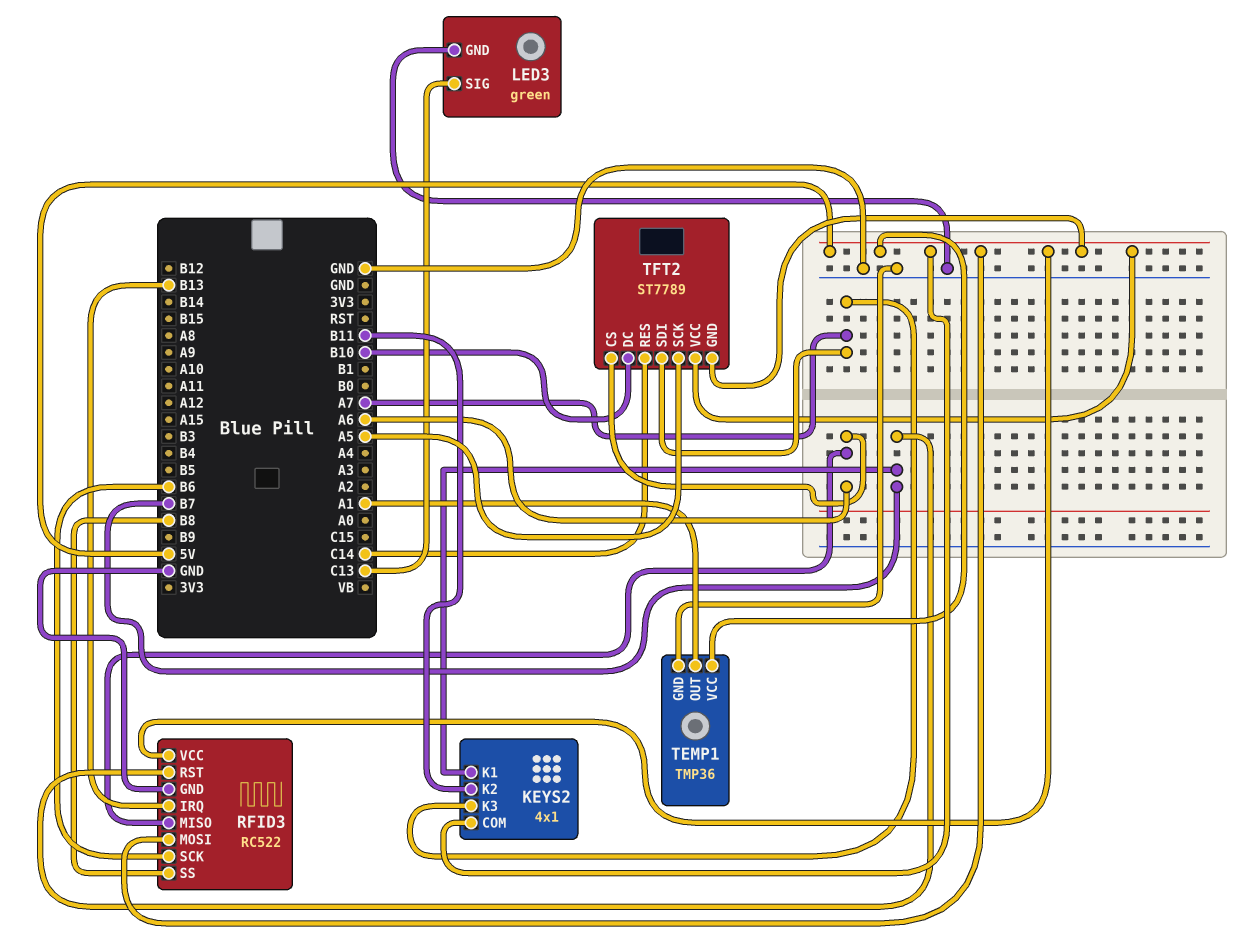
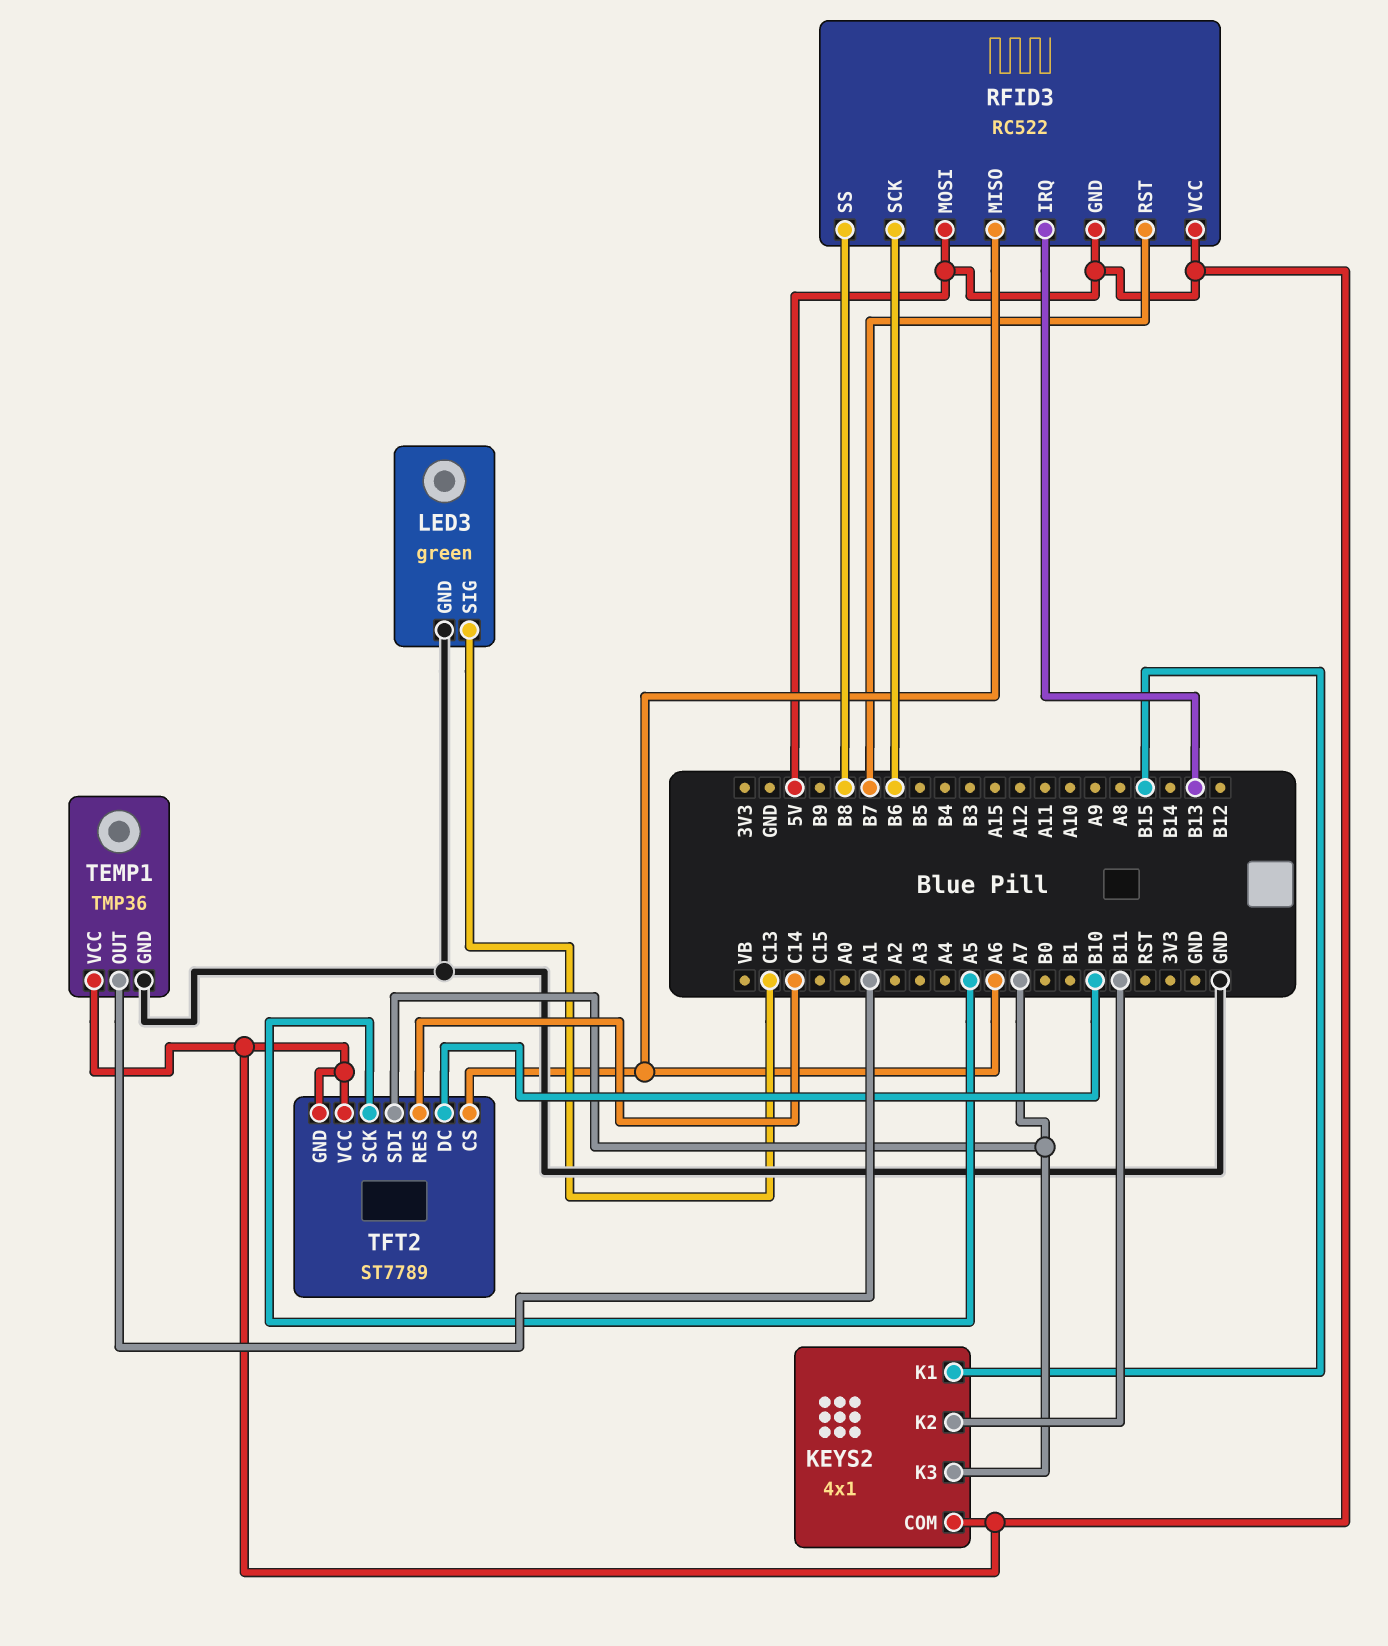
KEYS2 pin K1: B7 -> B15
RFID3 pin GND: GND -> 5V

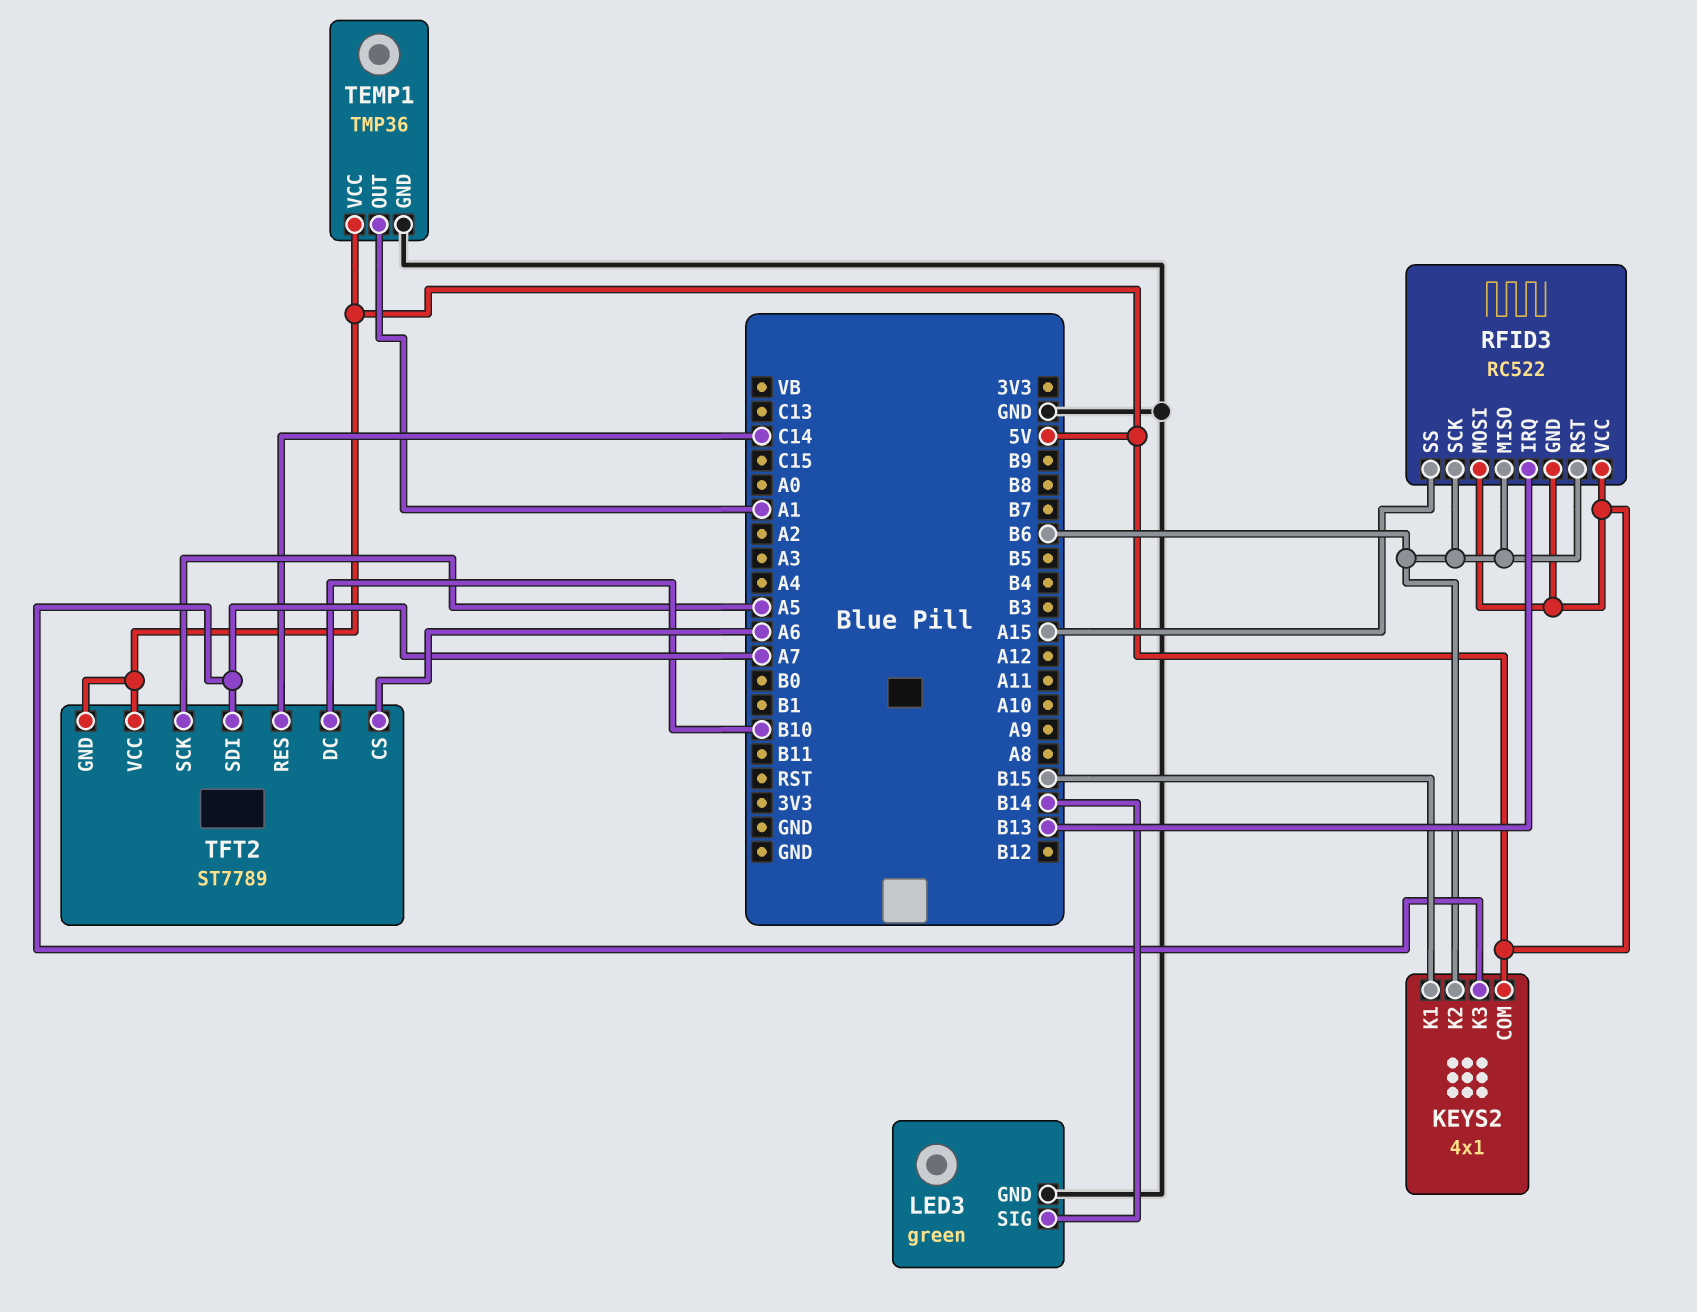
KEYS2 pin K2: B11 -> B6
LED3 pin SIG: C13 -> B14
RFID3 pin MISO: A6 -> B6
RFID3 pin RST: B7 -> B6
RFID3 pin SS: B8 -> A15

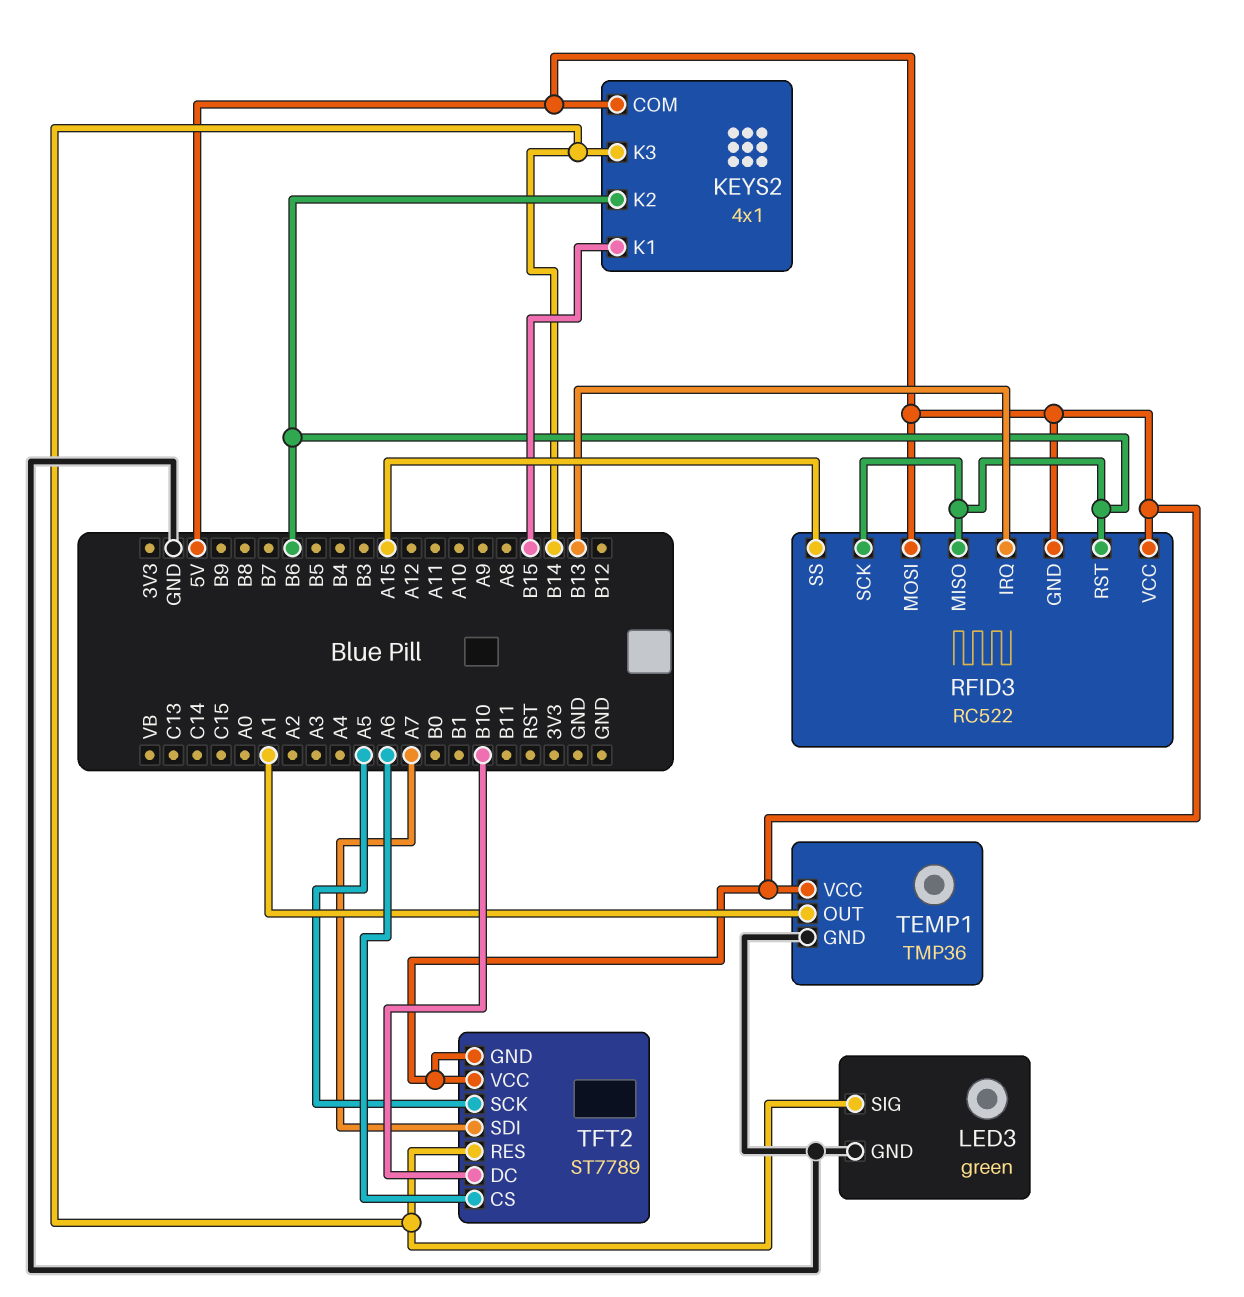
KEYS2 pin K3: A7 -> B14
TFT2 pin RES: C14 -> B14

